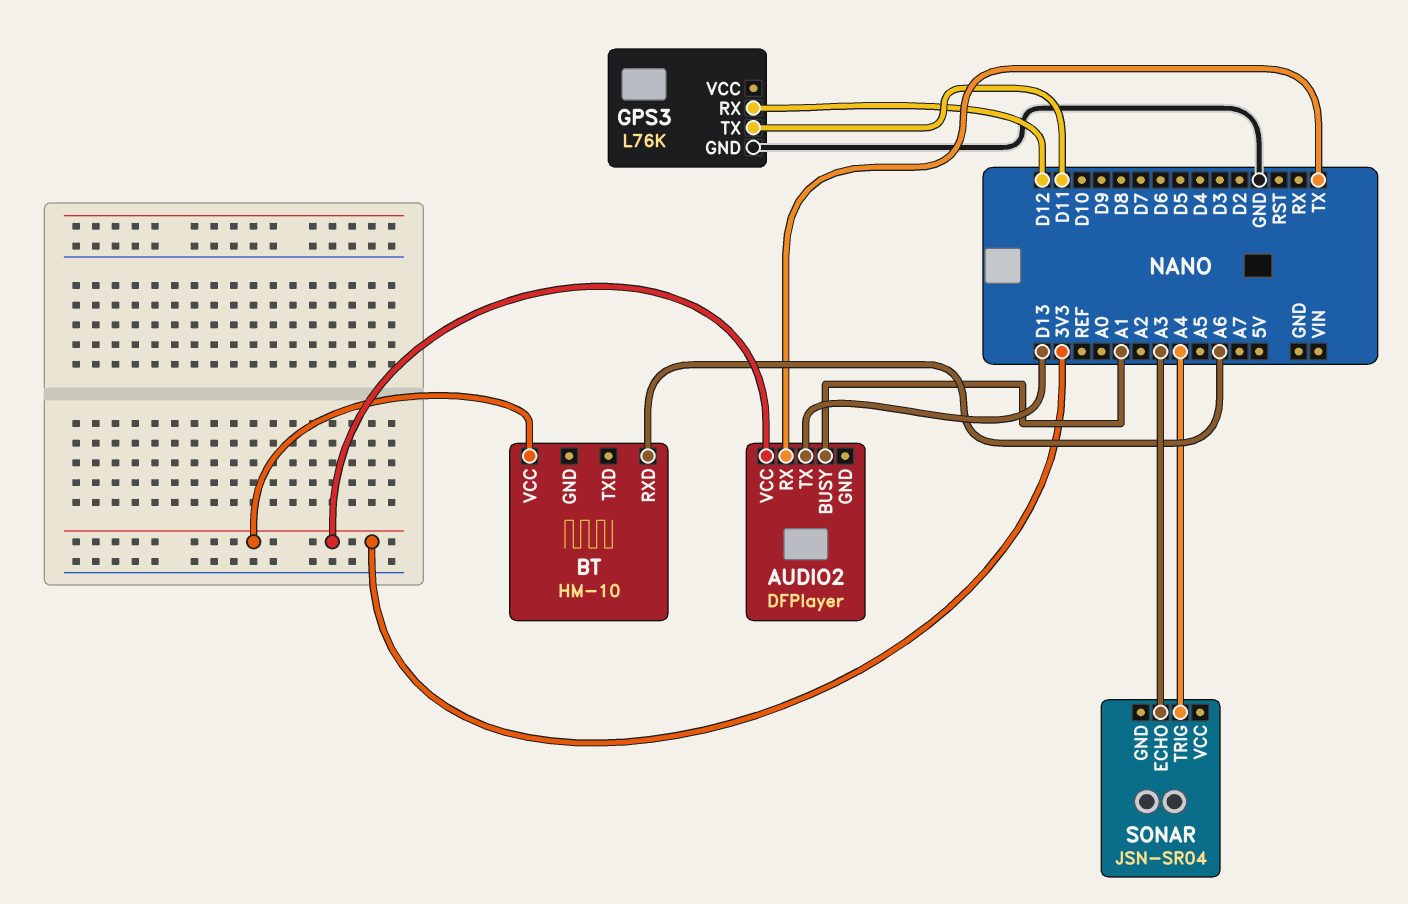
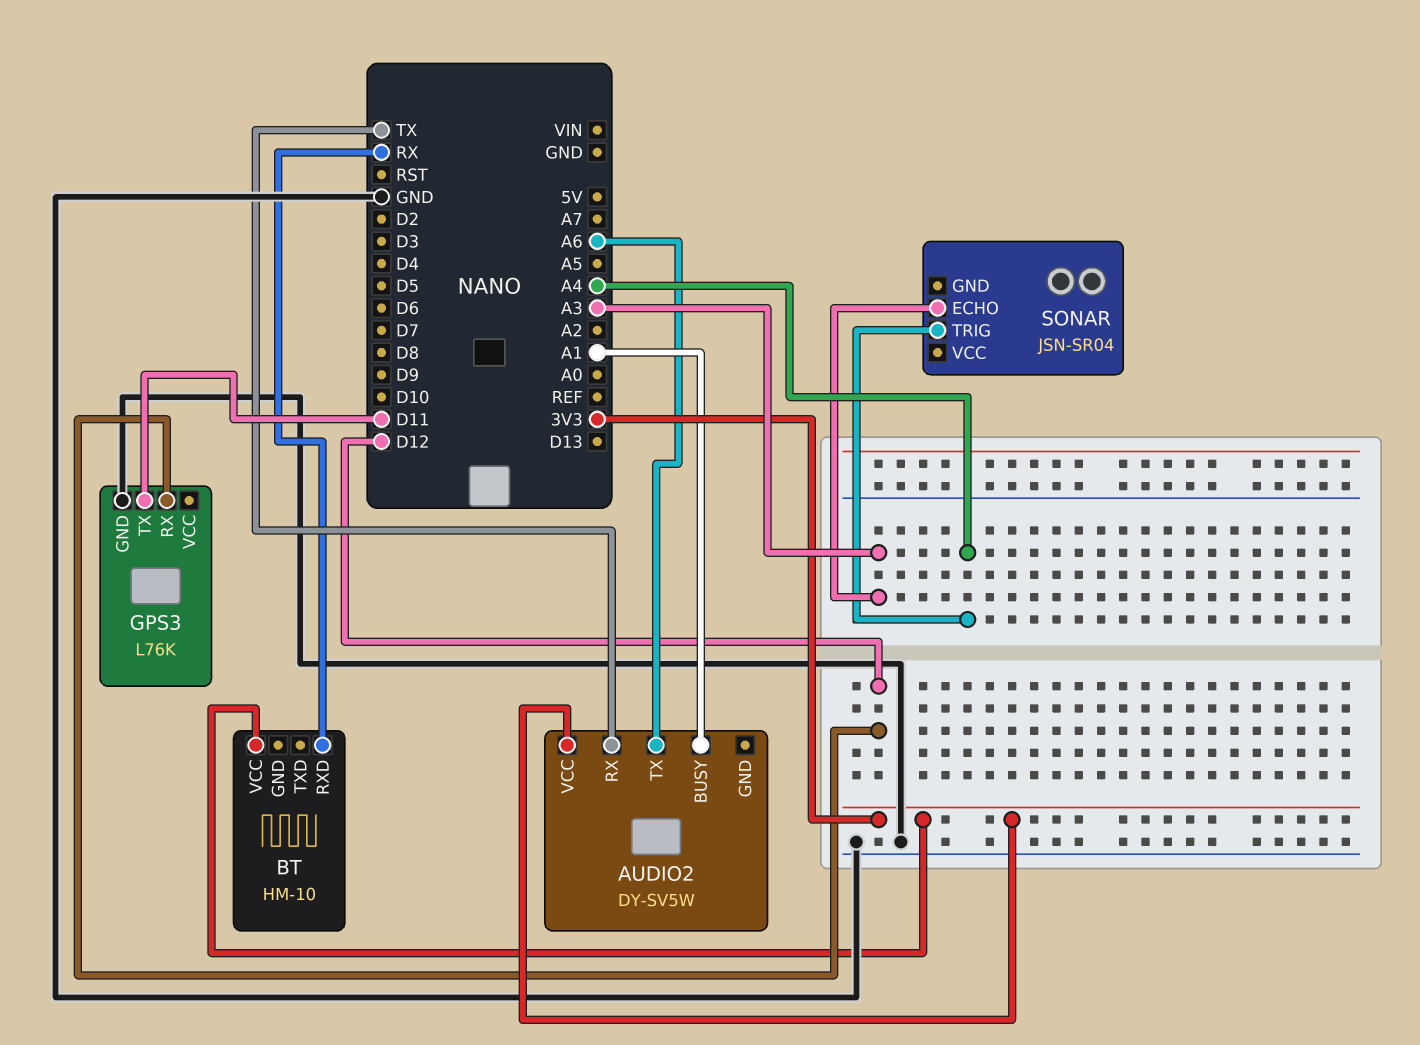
AUDIO2: DFPlayer -> DY-SV5W
AUDIO2 pin TX: D13 -> A6
BT pin RXD: A6 -> RX

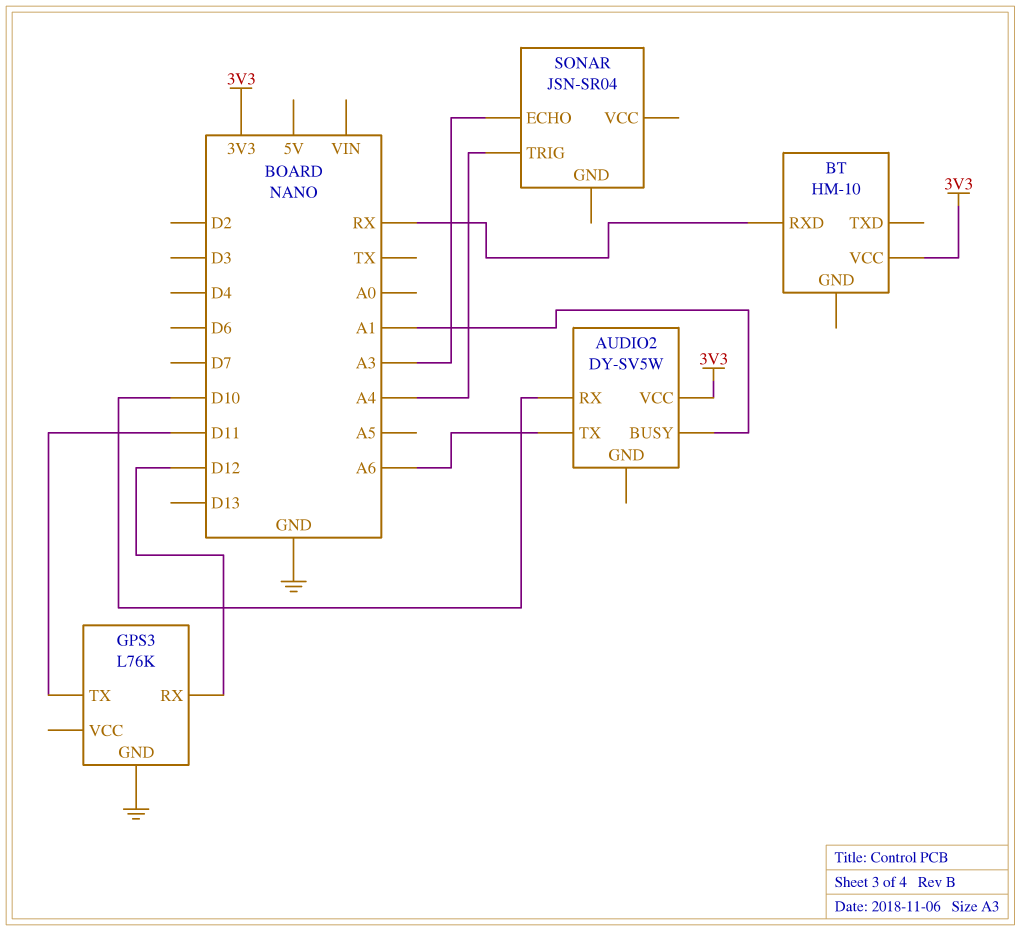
AUDIO2 pin RX: TX -> D10

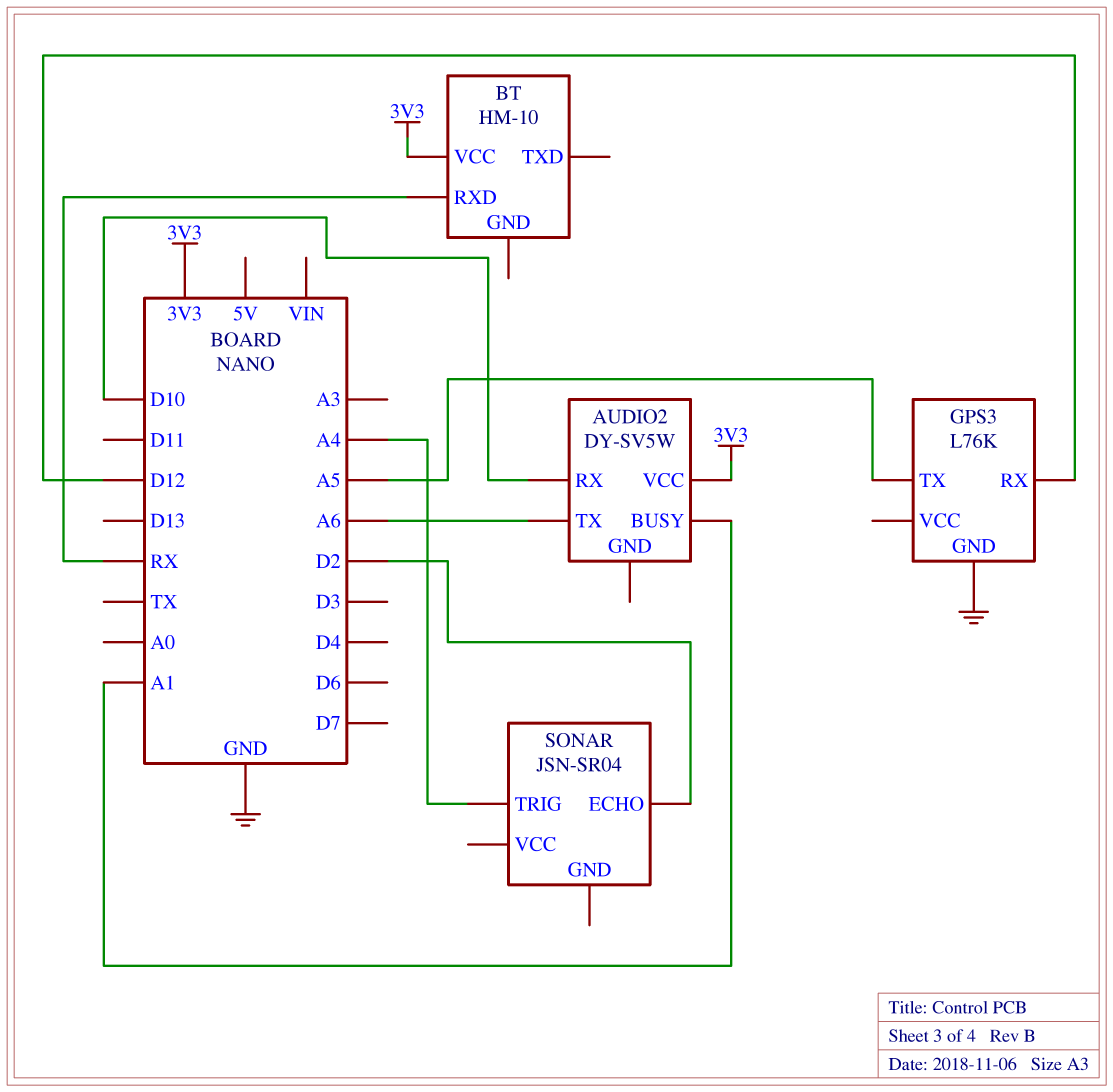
GPS3 pin TX: D11 -> A5
SONAR pin ECHO: A3 -> D2

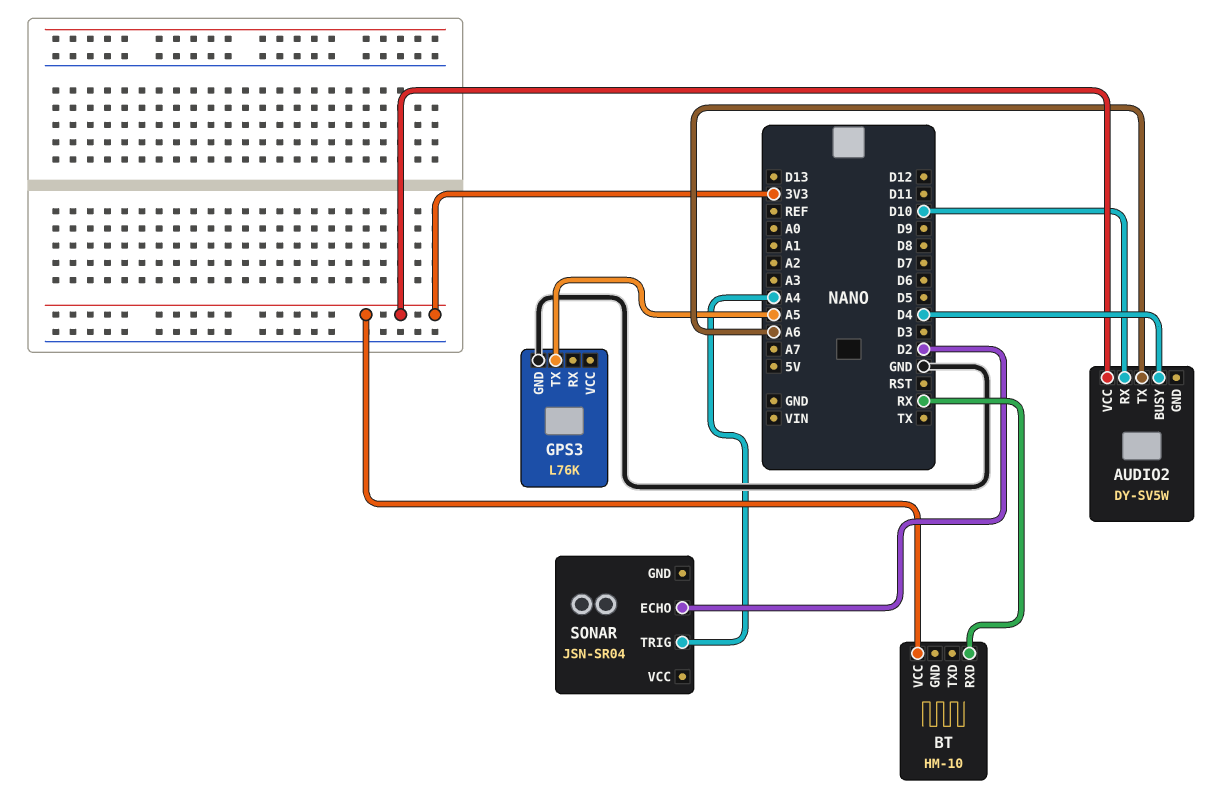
AUDIO2 pin BUSY: A1 -> D4
GPS3 pin RX: D12 -> none

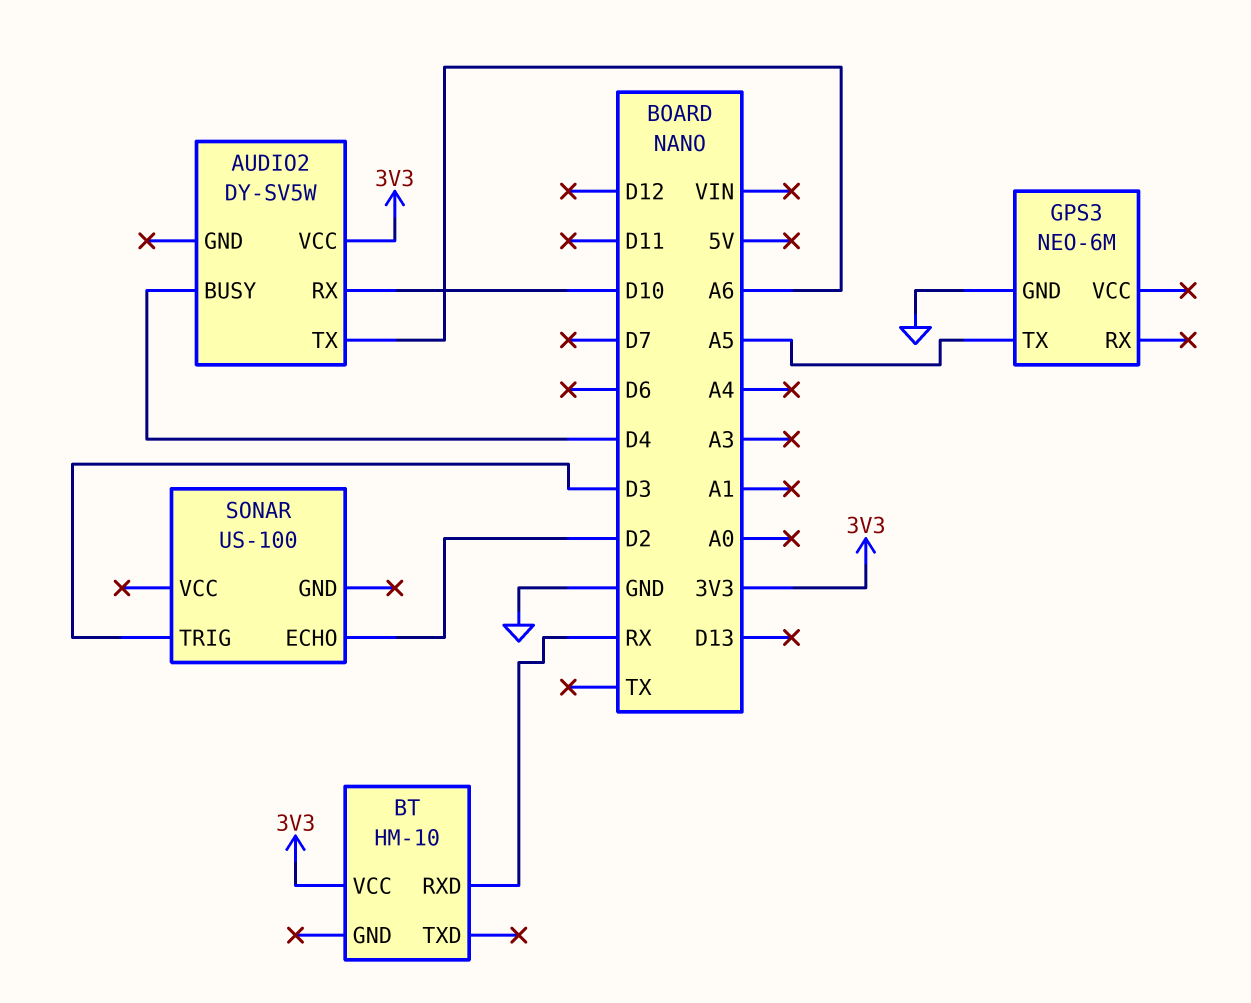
GPS3: L76K -> NEO-6M
SONAR: JSN-SR04 -> US-100
SONAR pin TRIG: A4 -> D3

